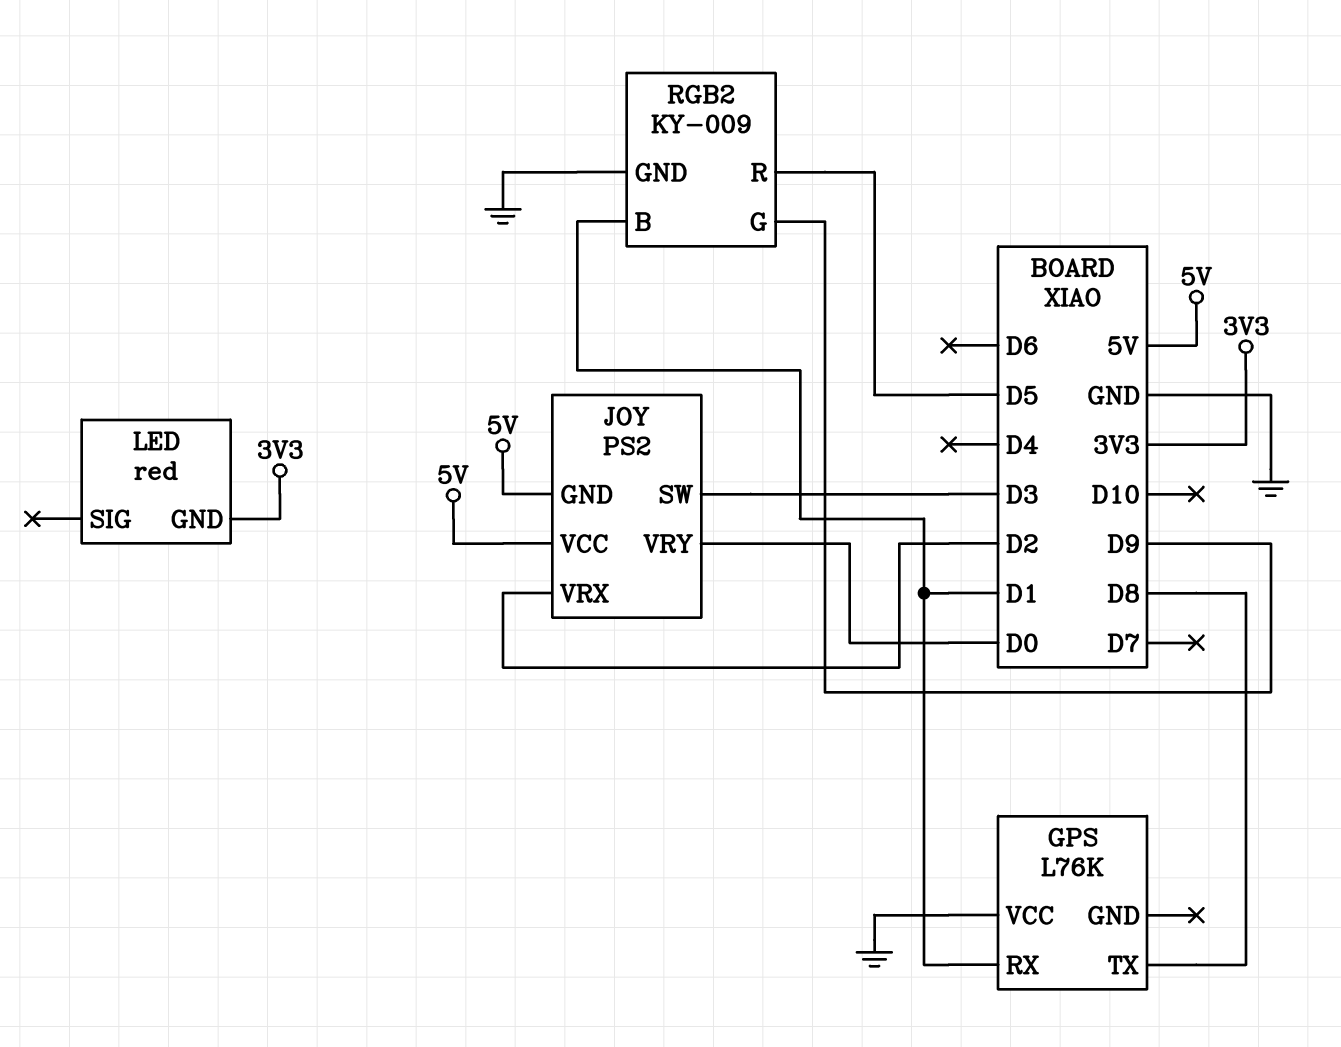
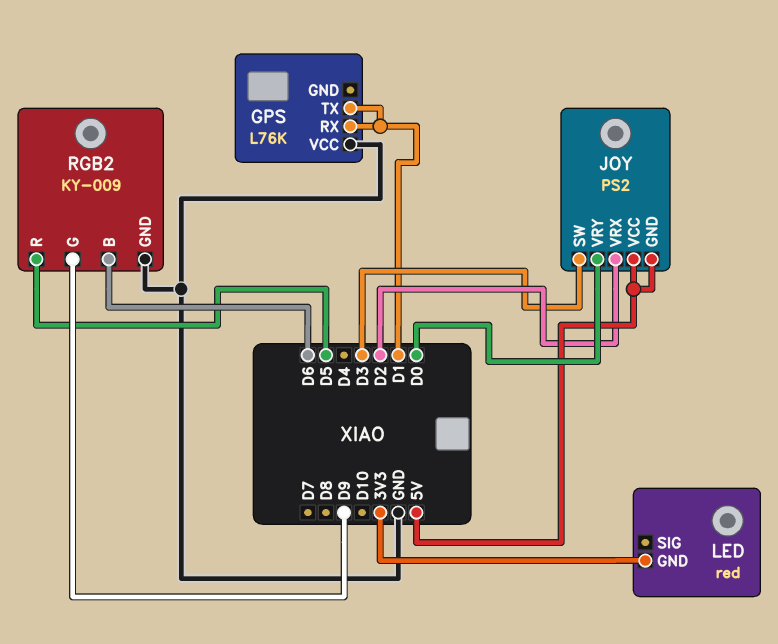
GPS pin TX: D8 -> D1
RGB2 pin B: D1 -> D6

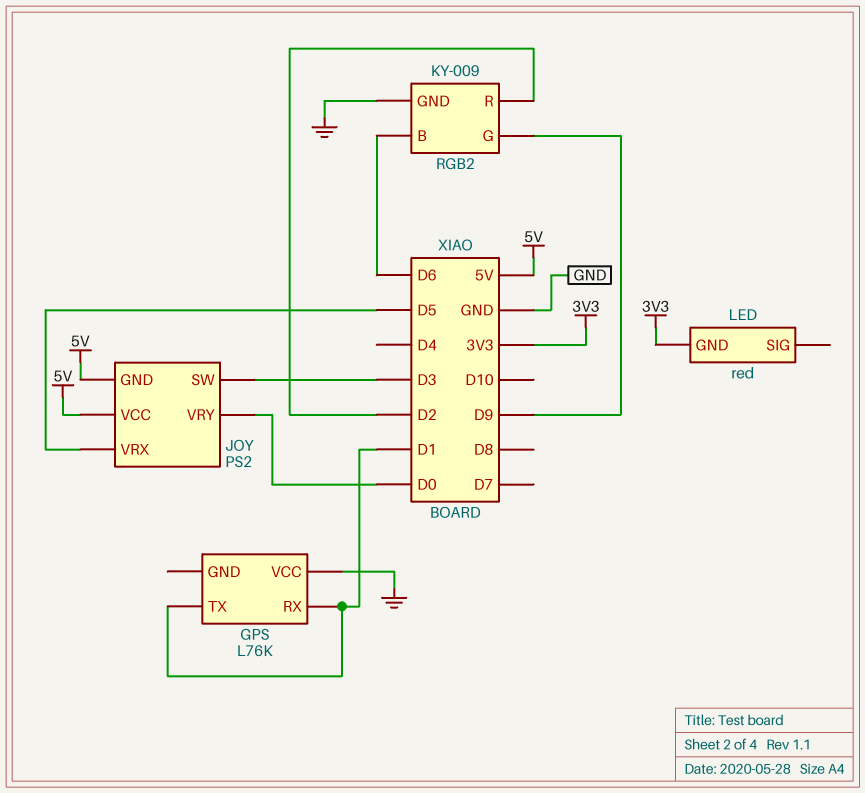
JOY pin VRX: D2 -> D5
RGB2 pin R: D5 -> D2

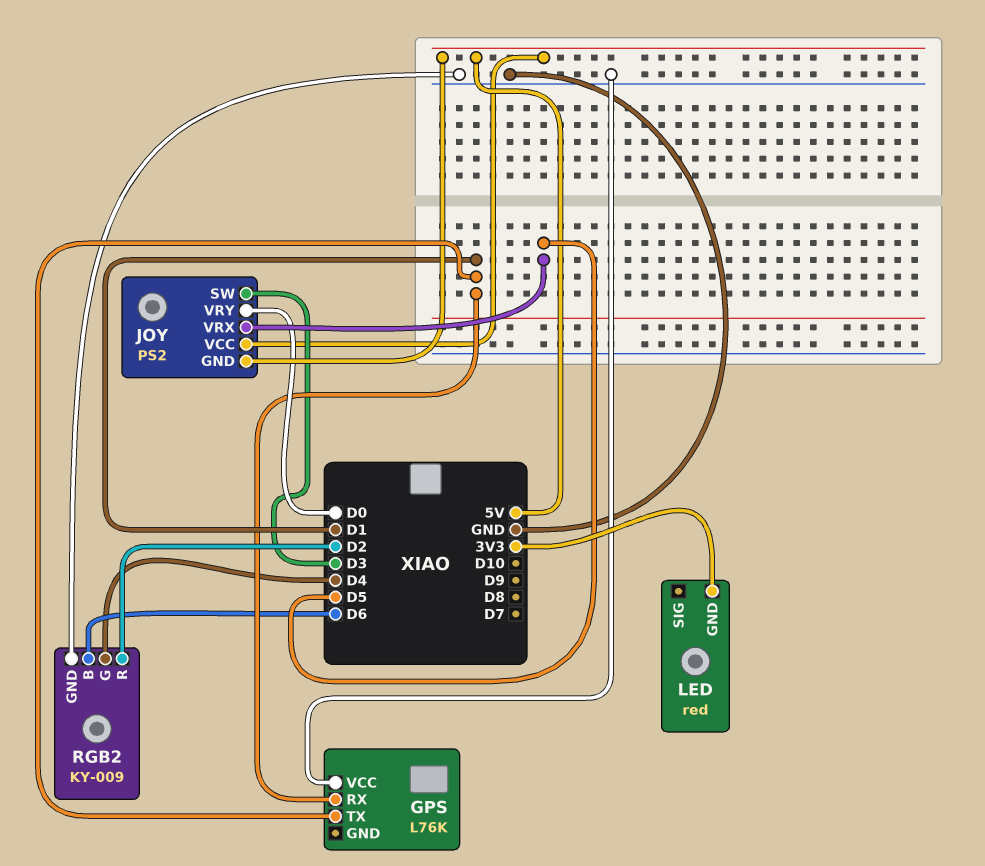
RGB2 pin G: D9 -> D4

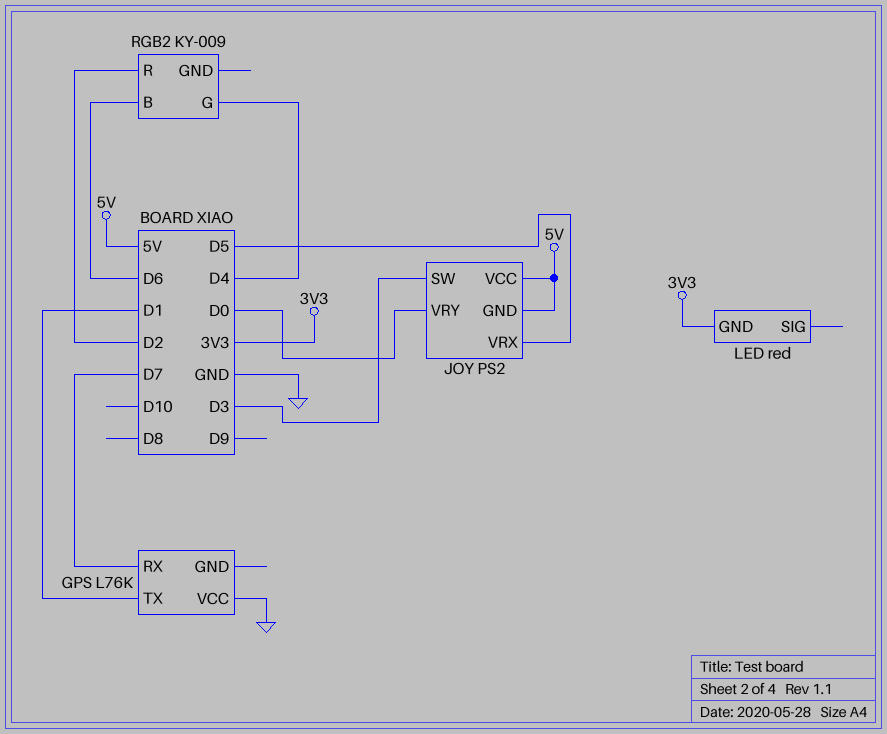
GPS pin RX: D1 -> D7
RGB2 pin GND: GND -> none

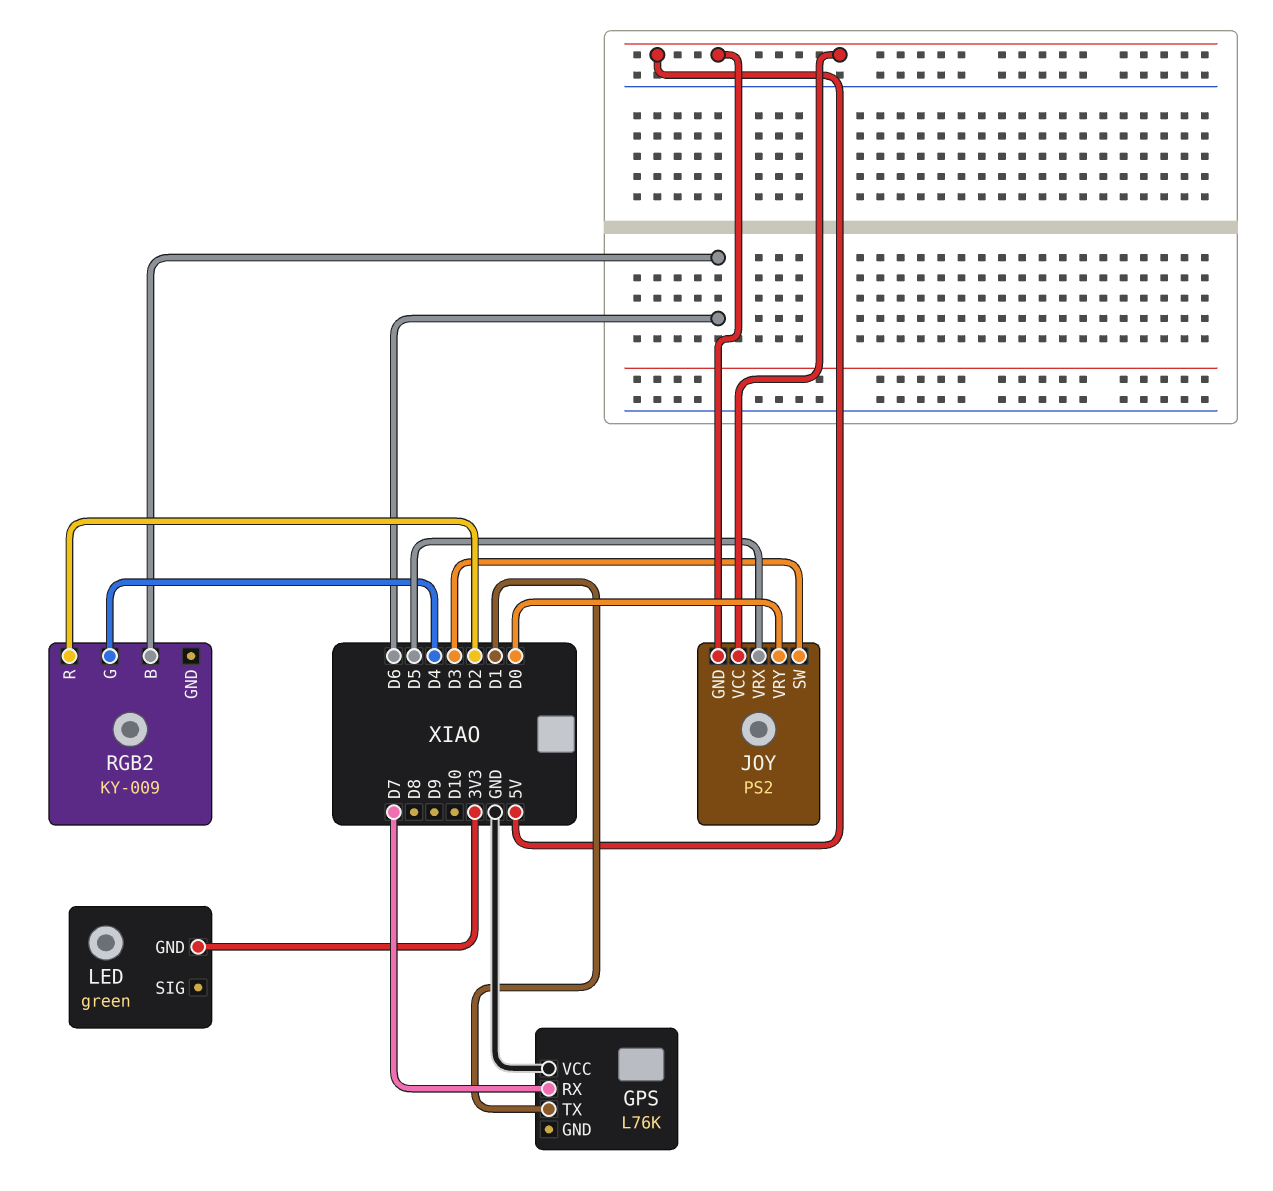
LED: red -> green

